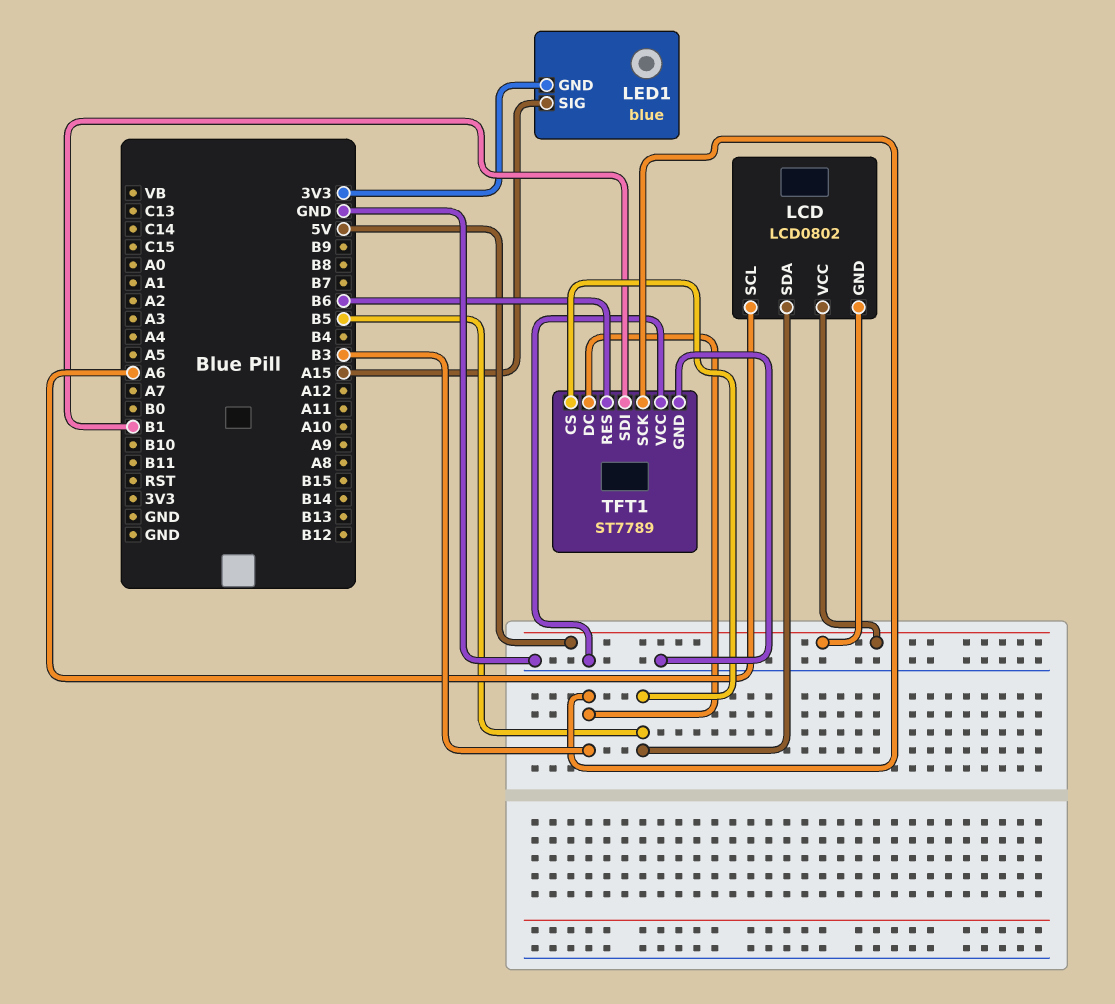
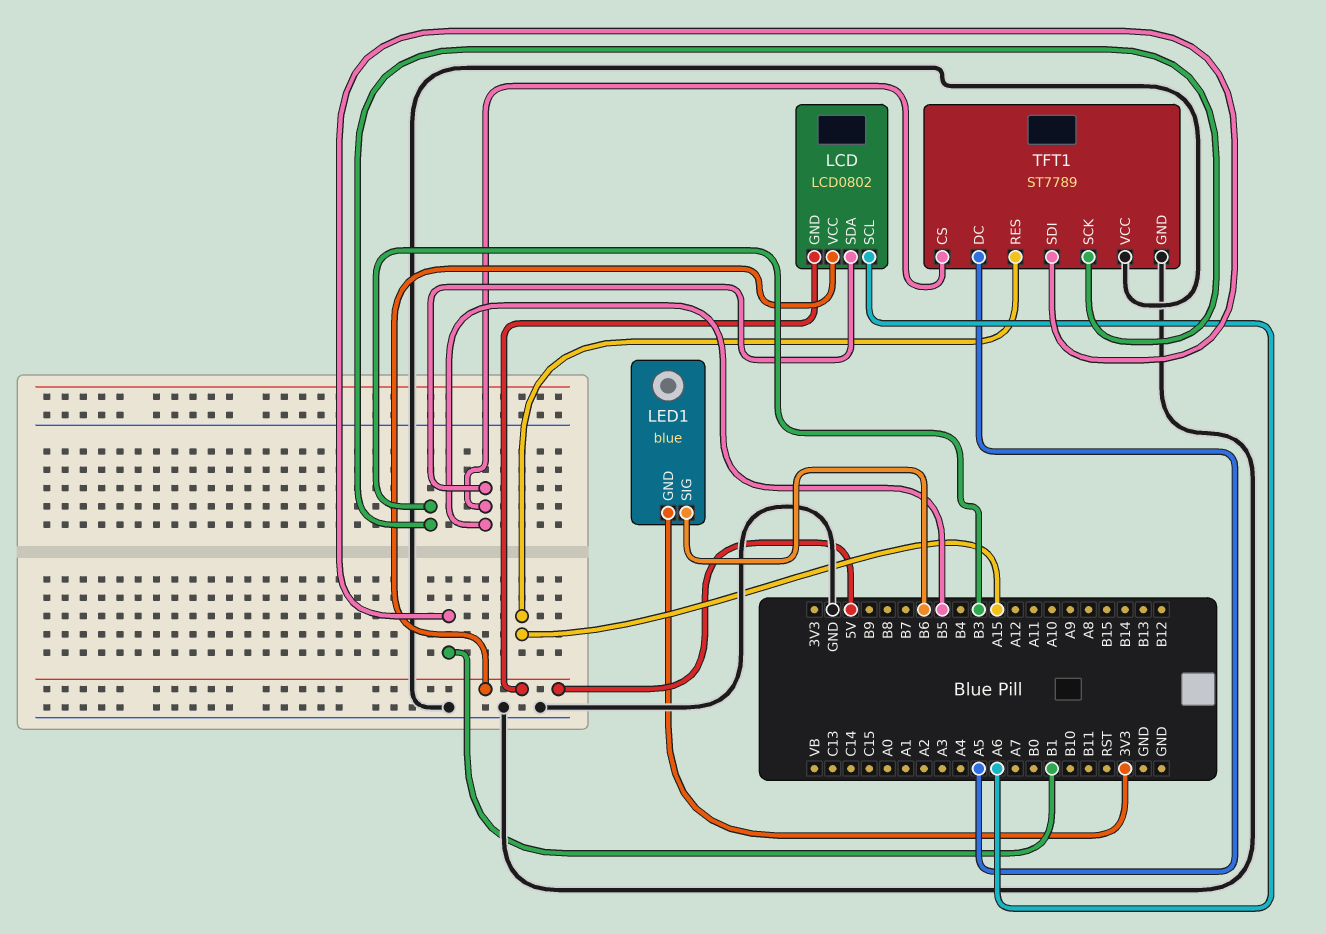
LED1 pin SIG: A15 -> B6
TFT1 pin DC: B3 -> A5
TFT1 pin RES: B6 -> A15

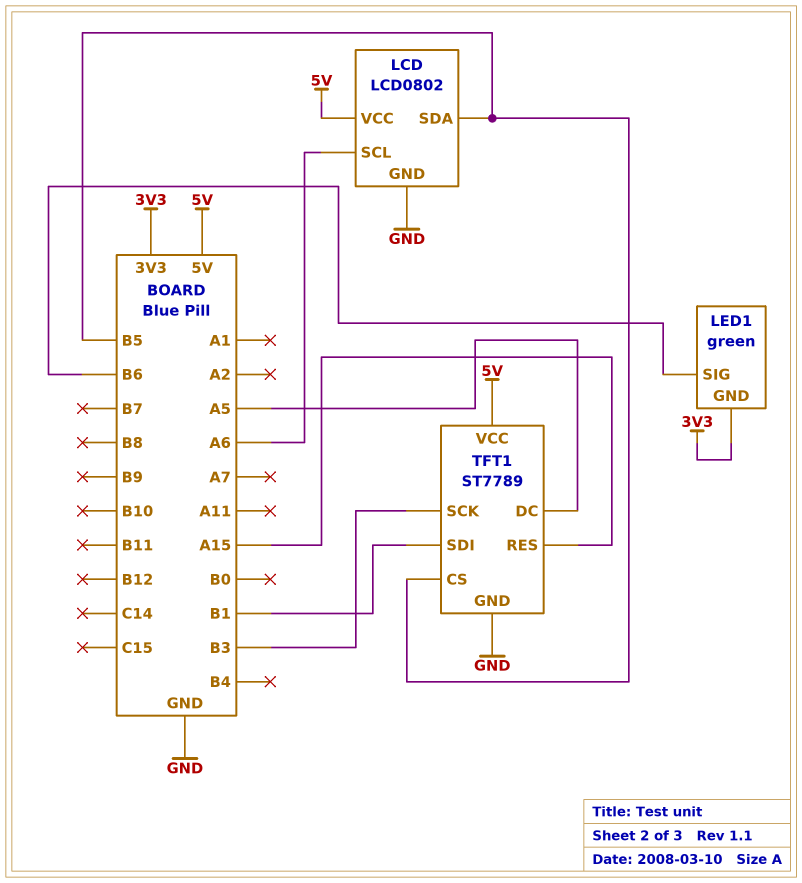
LCD pin GND: 5V -> GND
LED1: blue -> green
TFT1 pin VCC: GND -> 5V

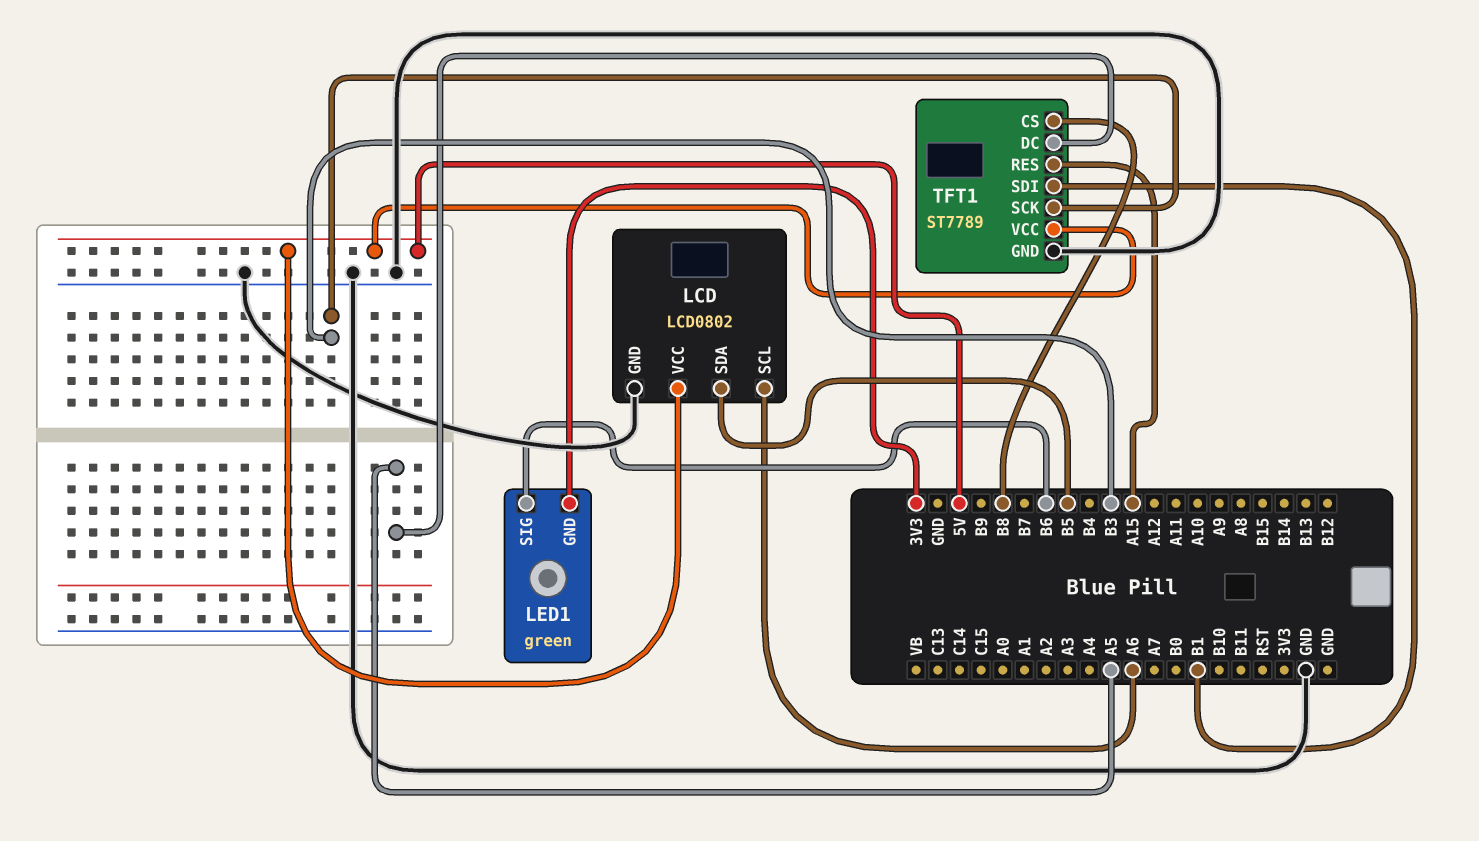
TFT1 pin CS: B5 -> B8

